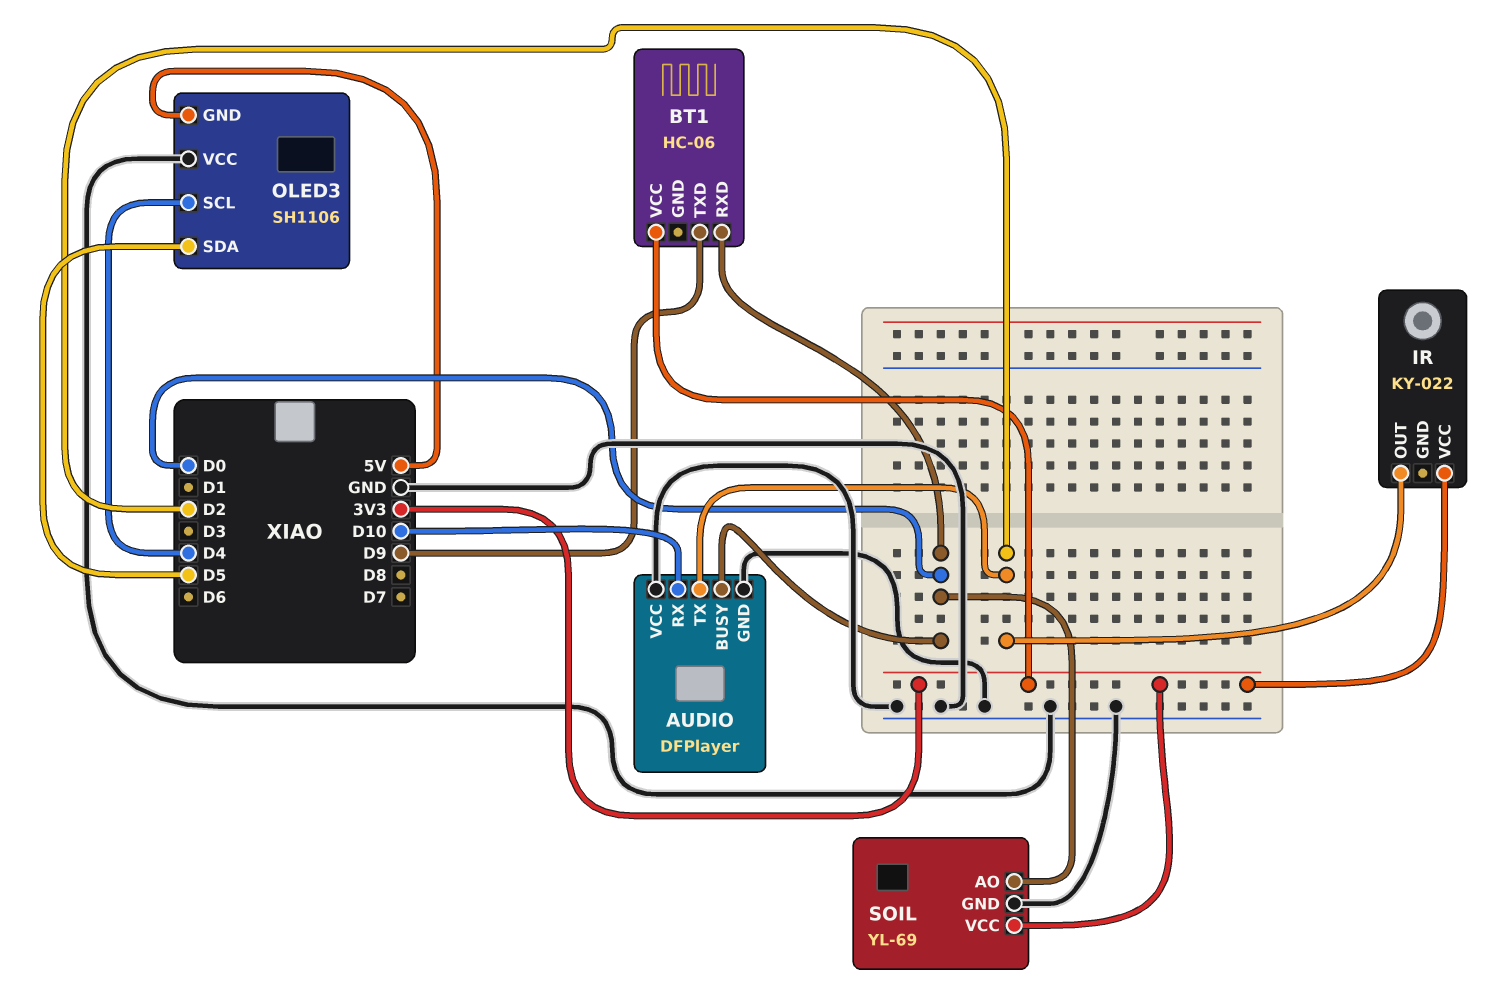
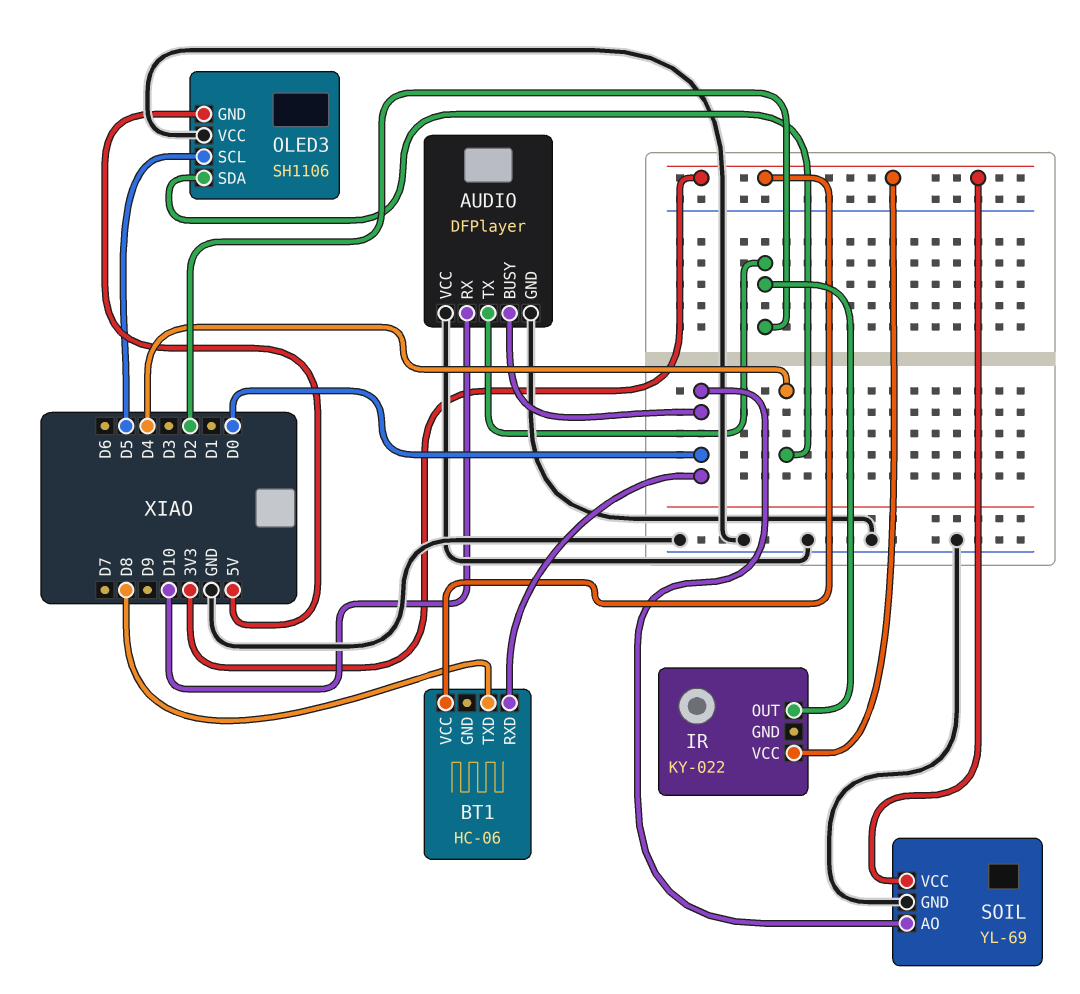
BT1 pin TXD: D9 -> D8
OLED3 pin SCL: D4 -> D5
OLED3 pin SDA: D5 -> D4

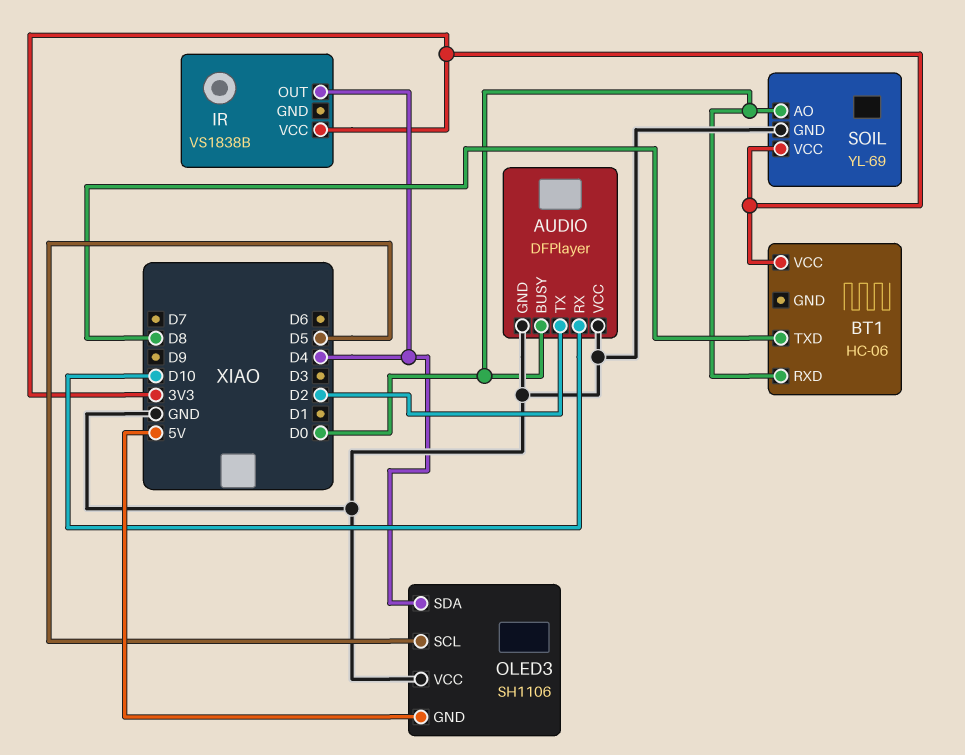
IR: KY-022 -> VS1838B
IR pin OUT: D2 -> D4

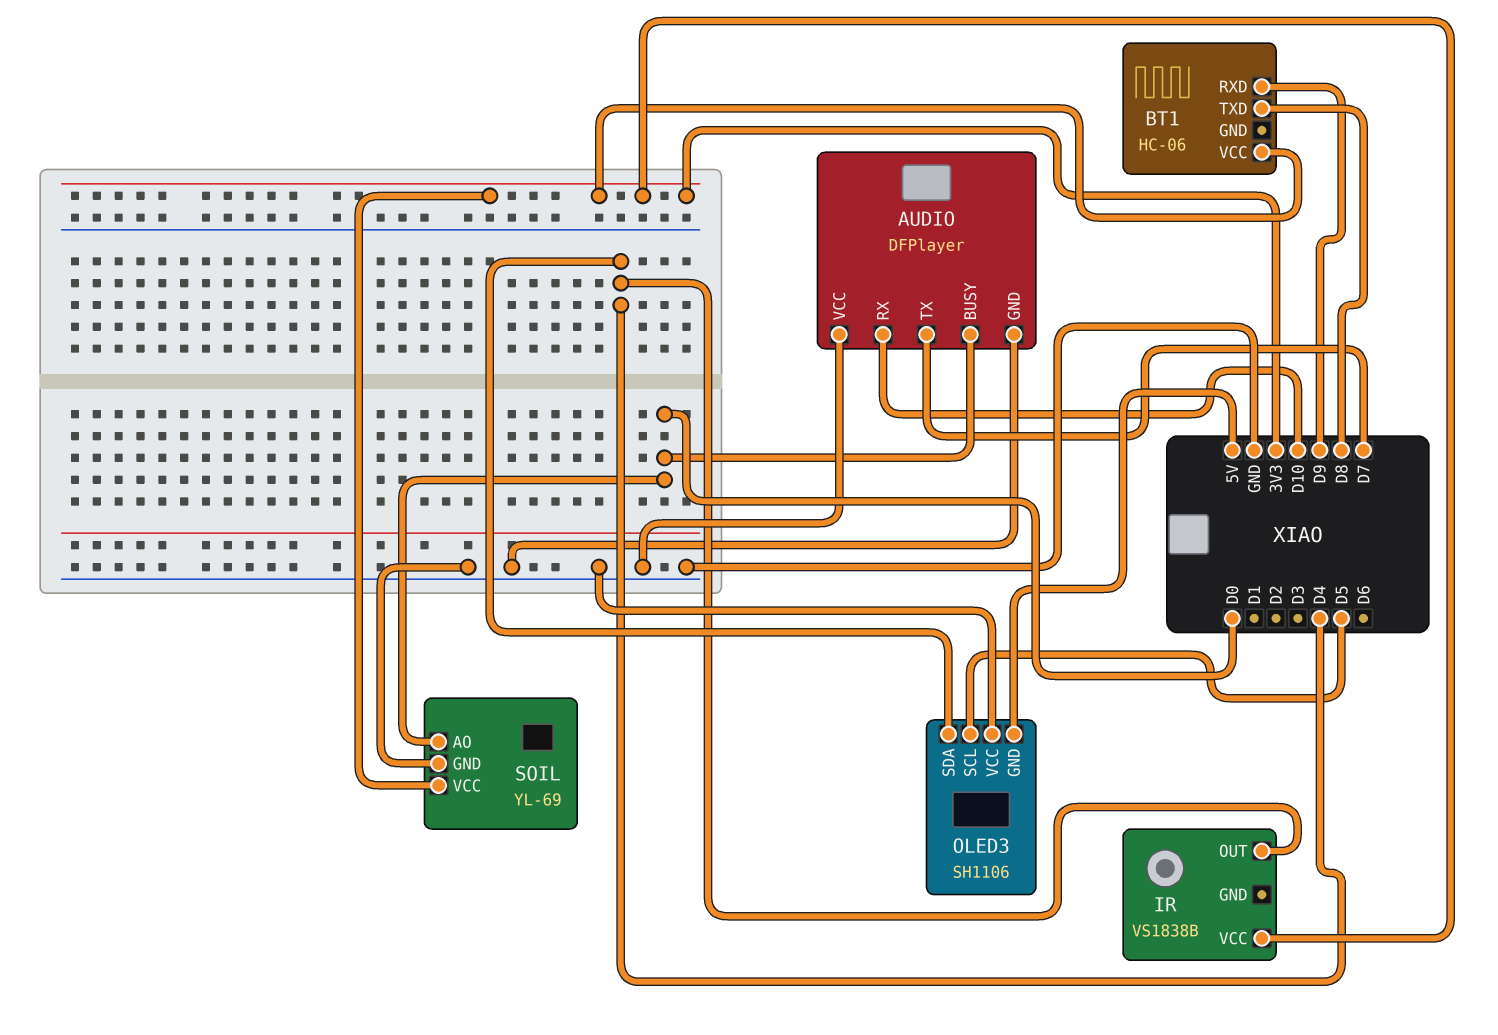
AUDIO pin TX: D2 -> D7
BT1 pin RXD: D0 -> D9

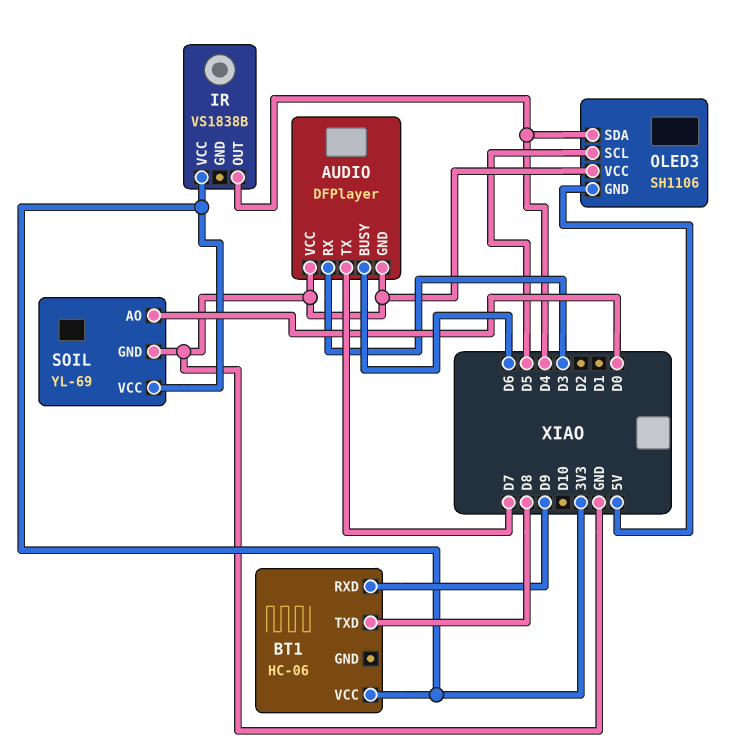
AUDIO pin BUSY: D0 -> D6
AUDIO pin RX: D10 -> D3

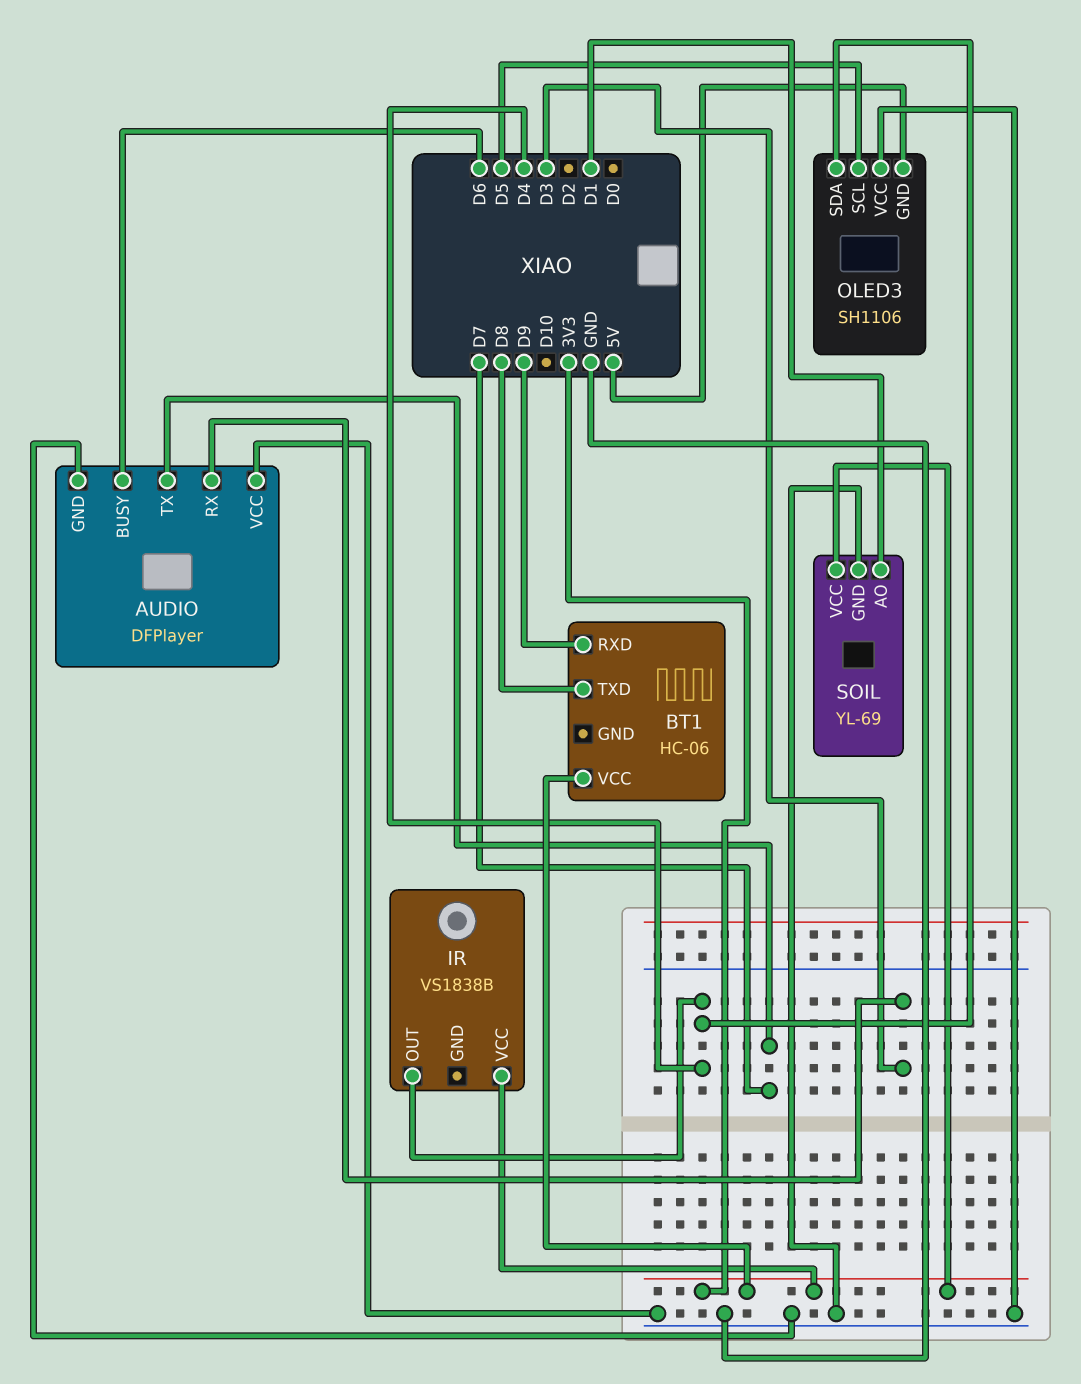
SOIL pin AO: D0 -> D1

